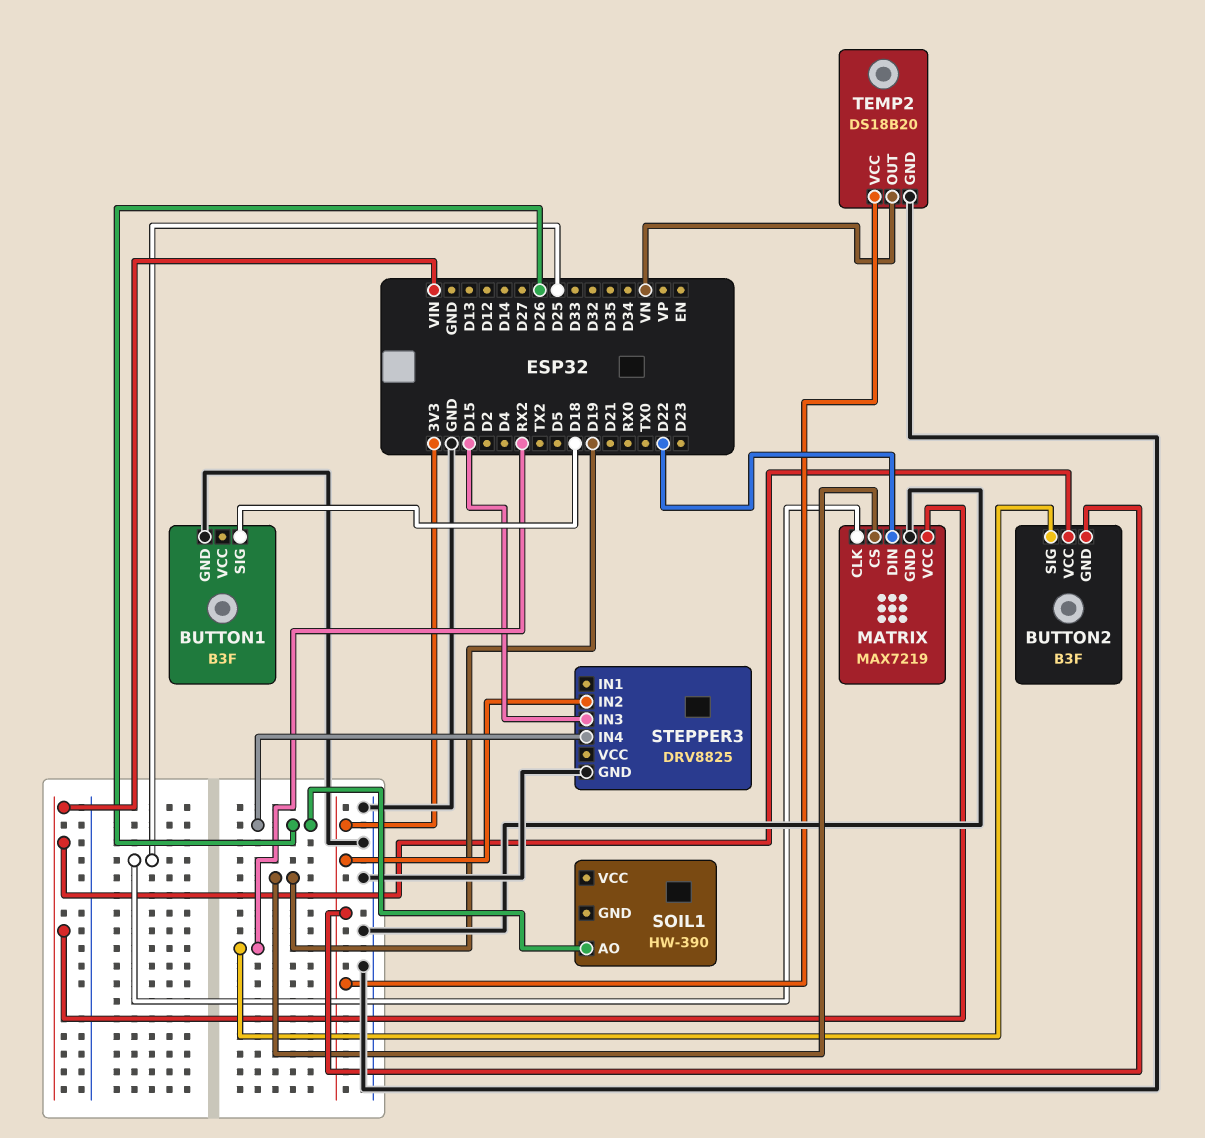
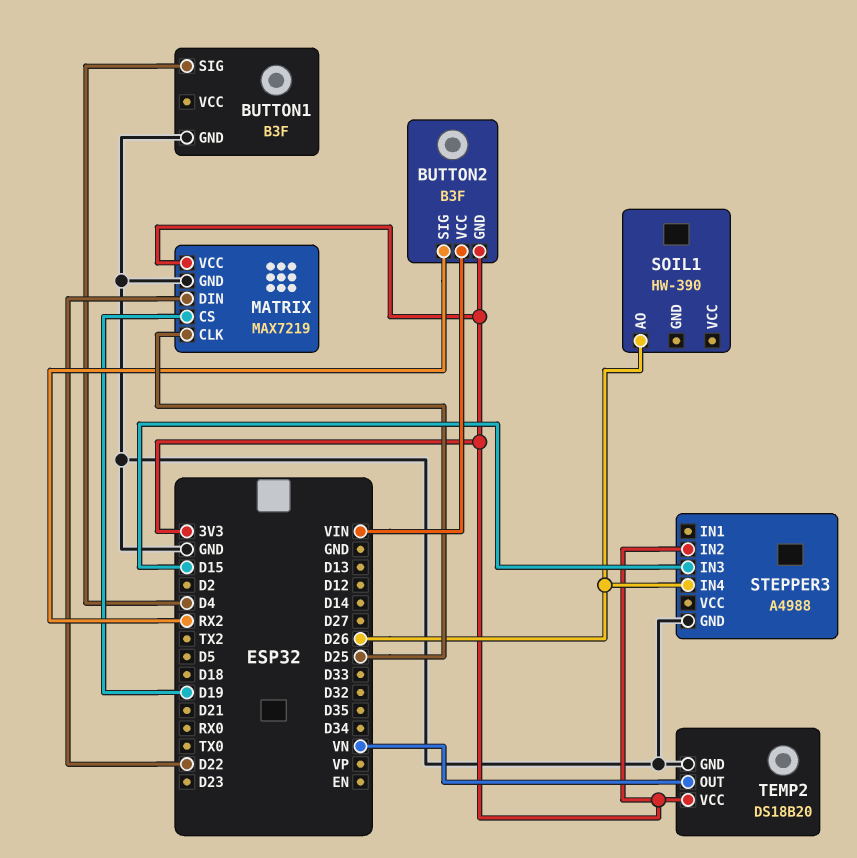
BUTTON1 pin SIG: D18 -> D4
MATRIX pin VCC: VIN -> 3V3
STEPPER3: DRV8825 -> A4988

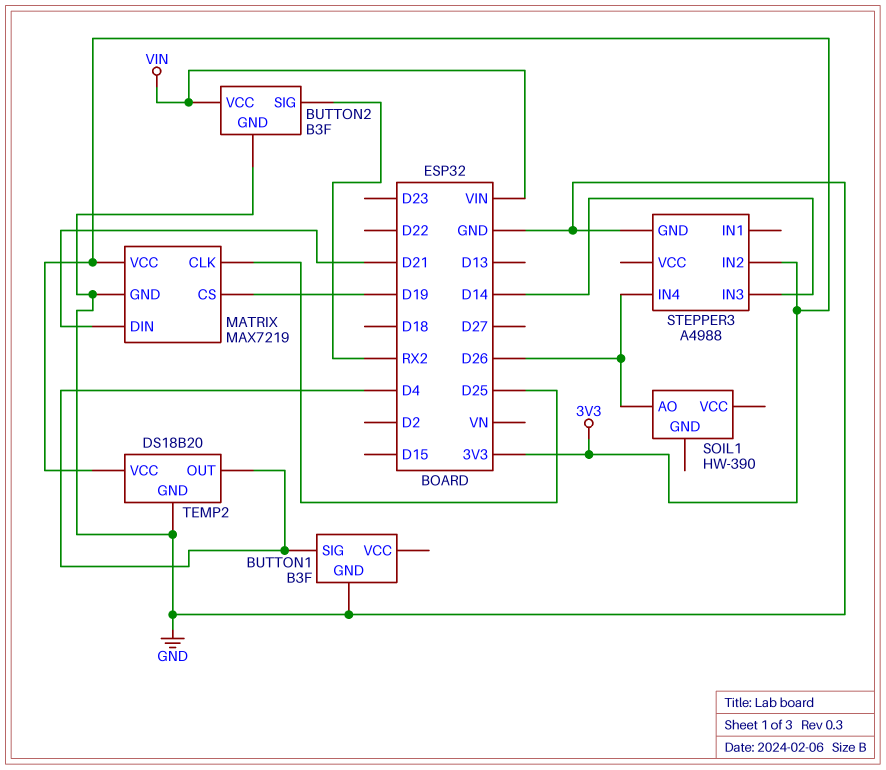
BUTTON2 pin GND: 3V3 -> GND
MATRIX pin DIN: D22 -> D21
STEPPER3 pin IN3: D15 -> D14
TEMP2 pin OUT: VN -> D4

